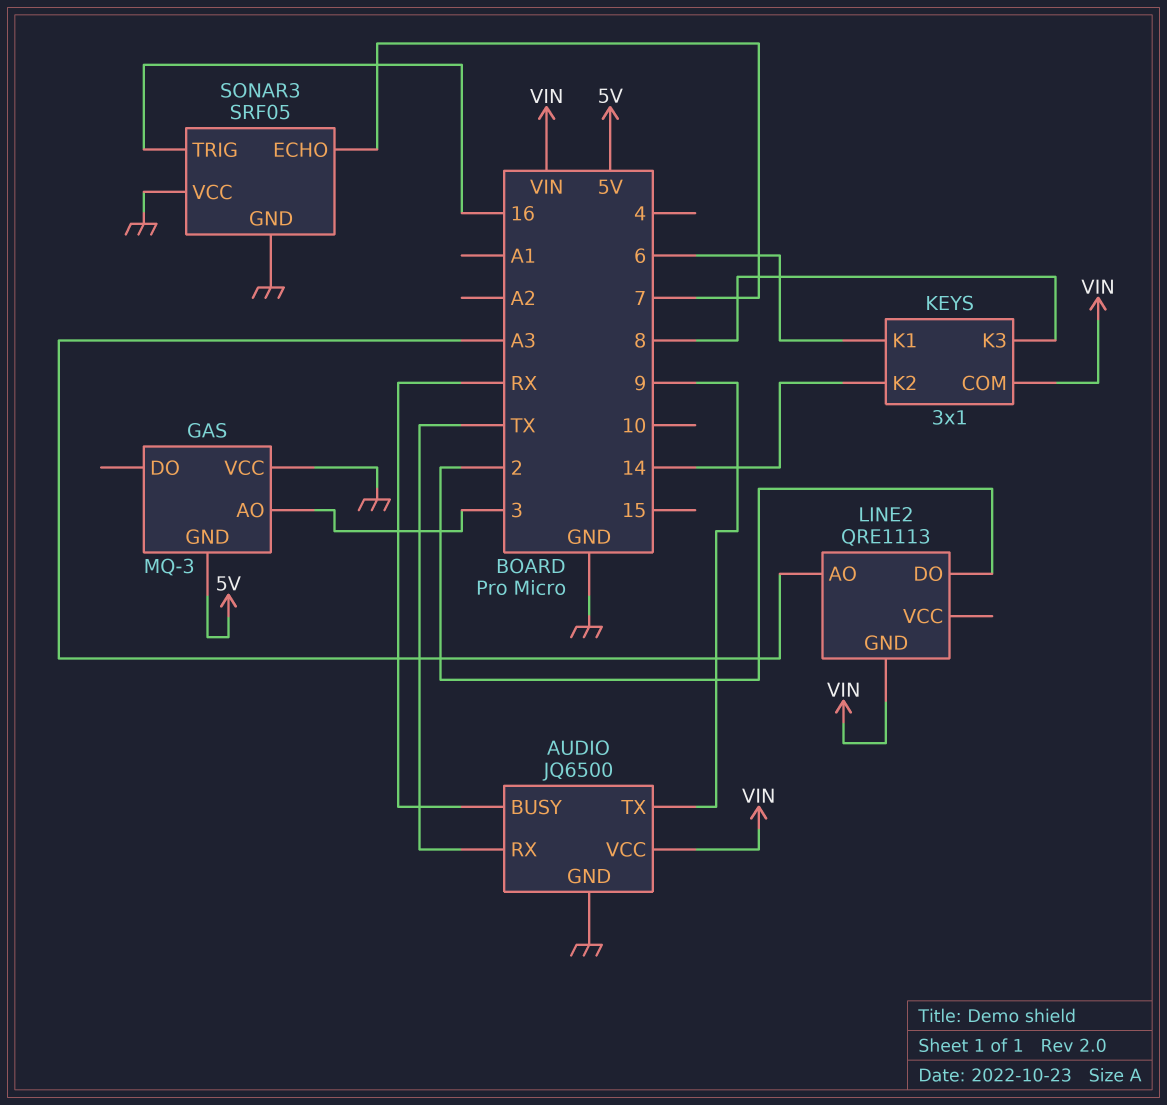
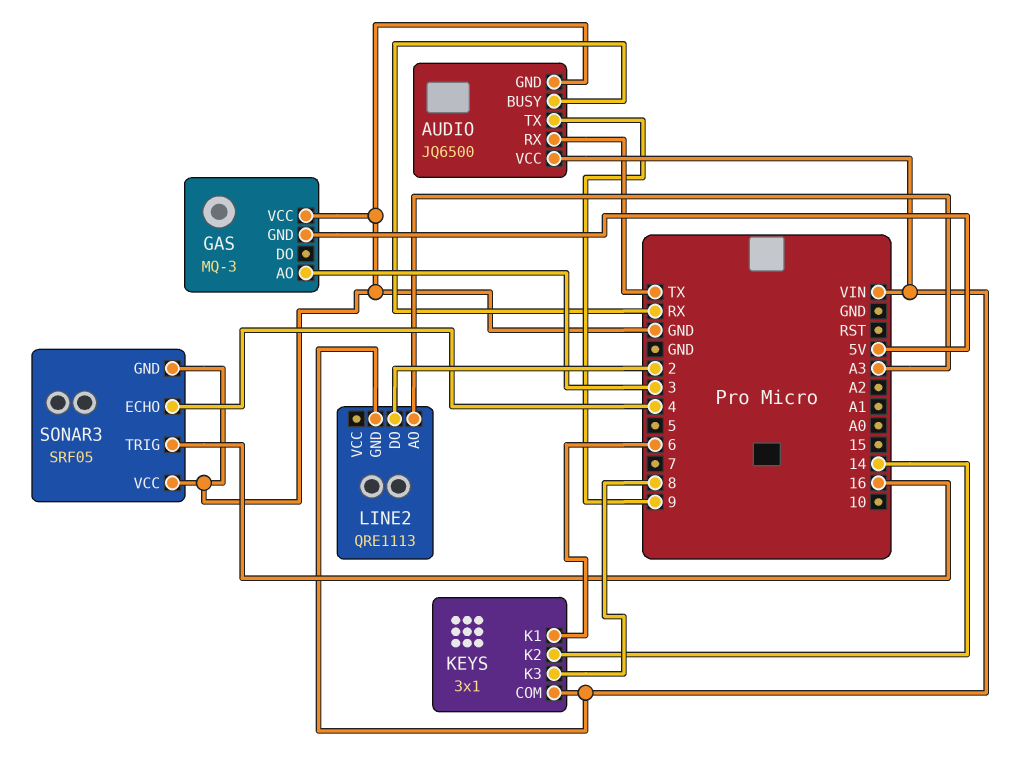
SONAR3 pin ECHO: 7 -> 4

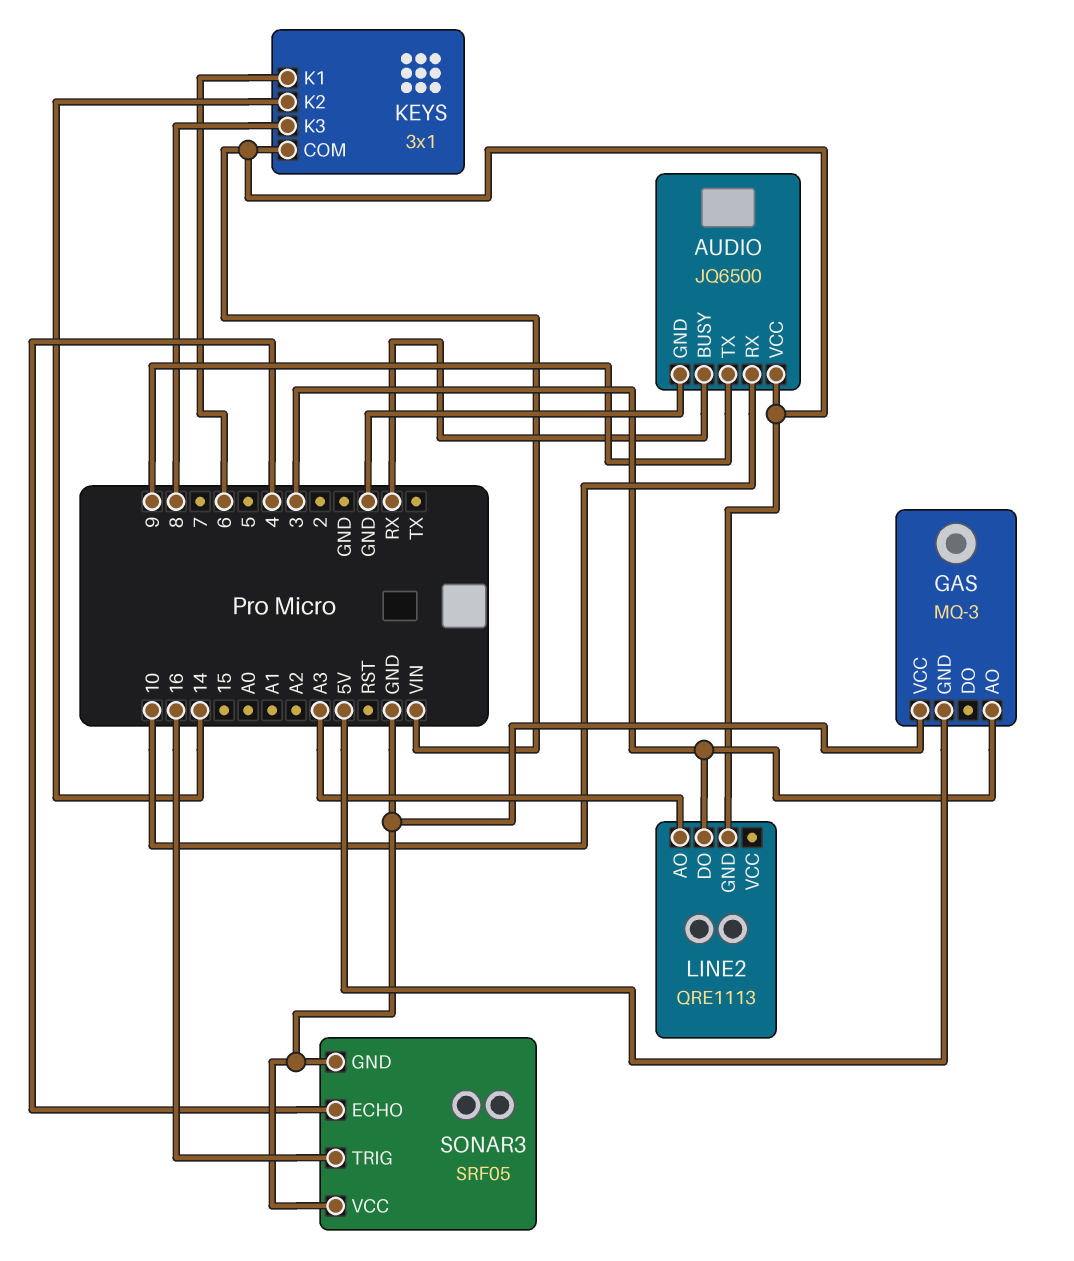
AUDIO pin RX: TX -> 10
LINE2 pin DO: 2 -> 3

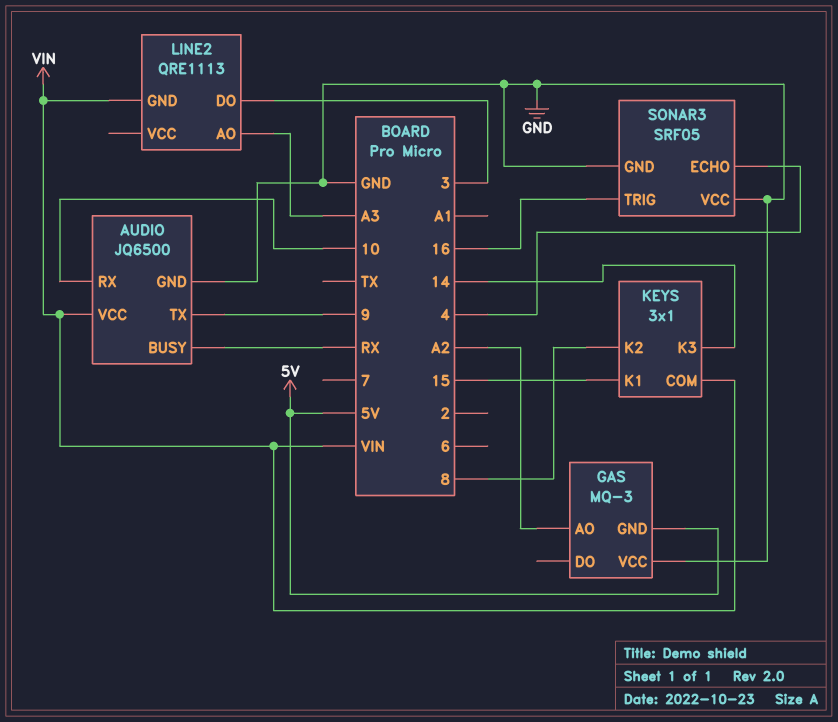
GAS pin AO: 3 -> A2
KEYS pin K1: 6 -> 15
KEYS pin K2: 14 -> 8
KEYS pin K3: 8 -> 14

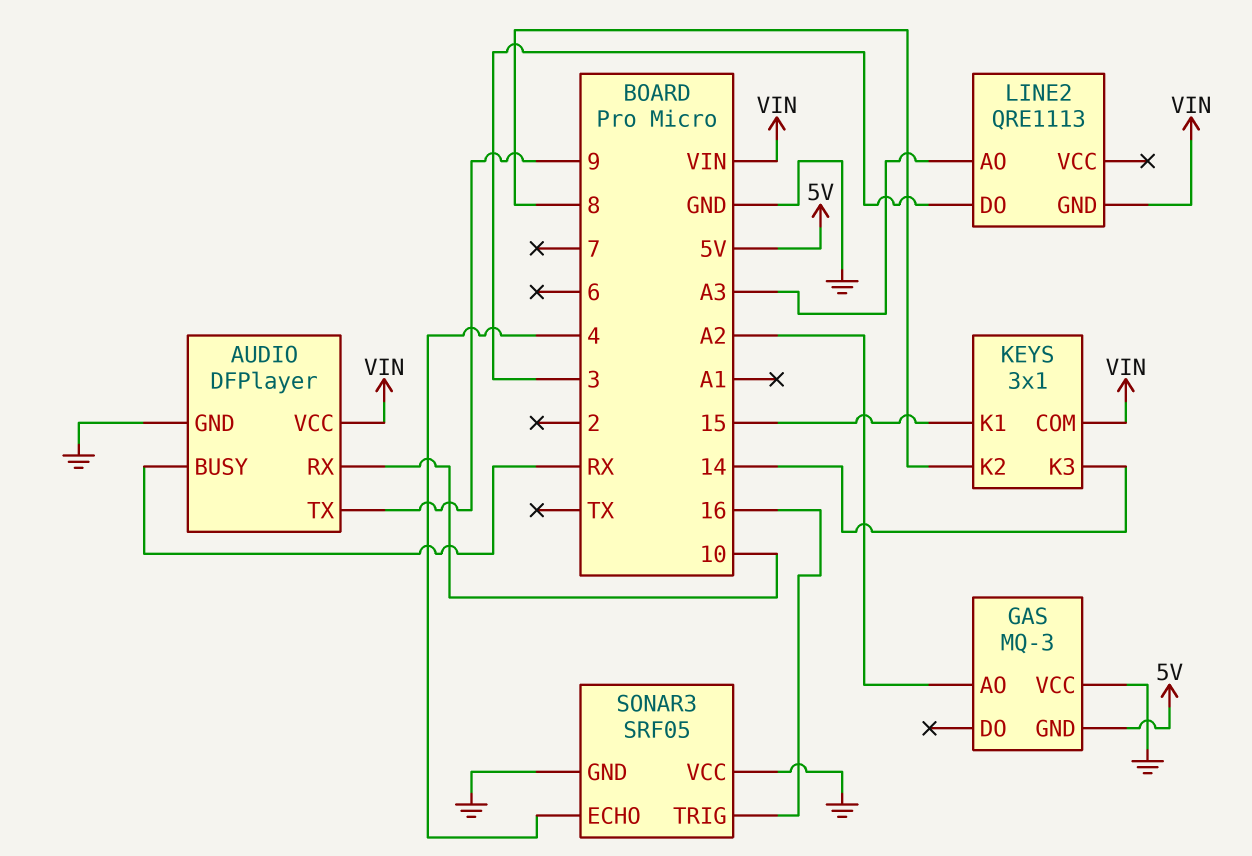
AUDIO: JQ6500 -> DFPlayer

